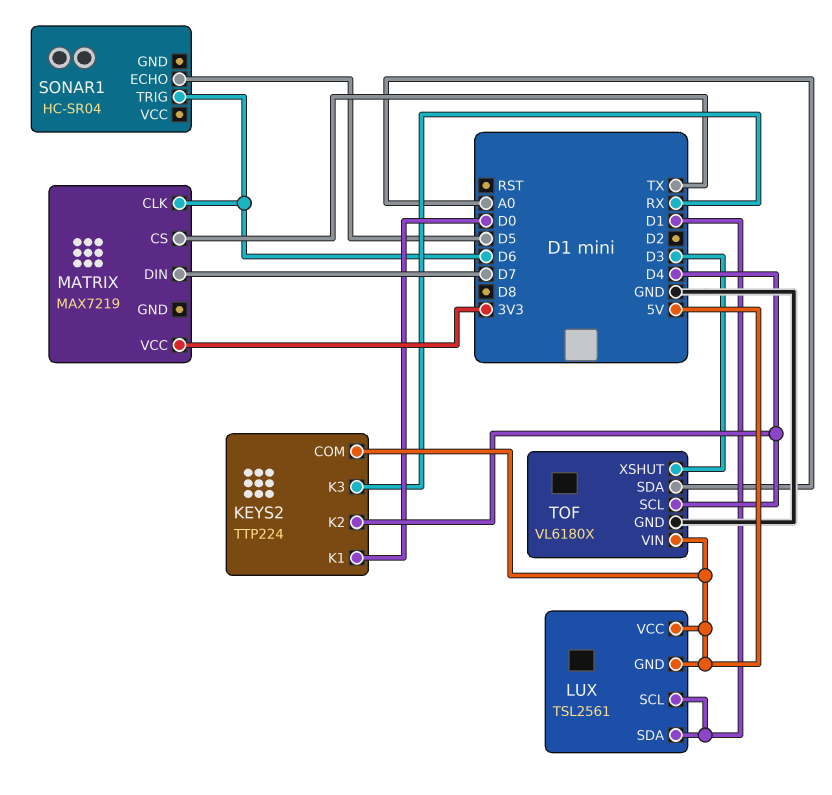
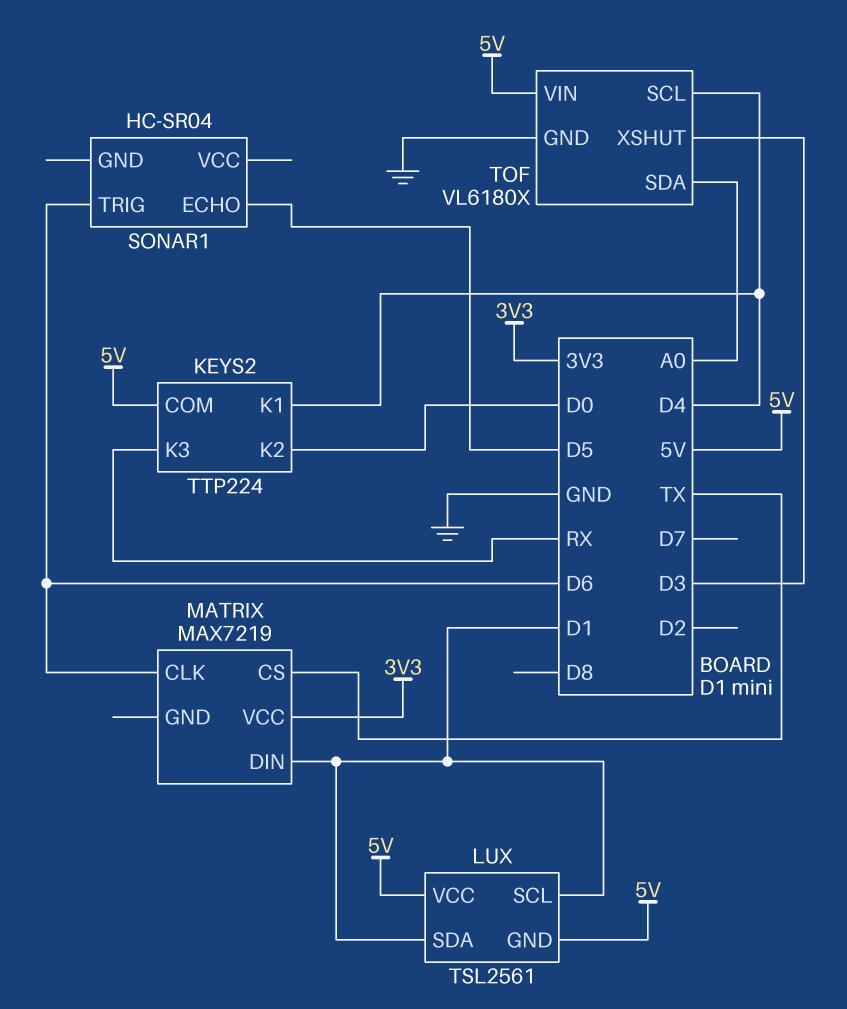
KEYS2 pin K1: D0 -> D4
KEYS2 pin K2: D4 -> D0
MATRIX pin DIN: D7 -> D1

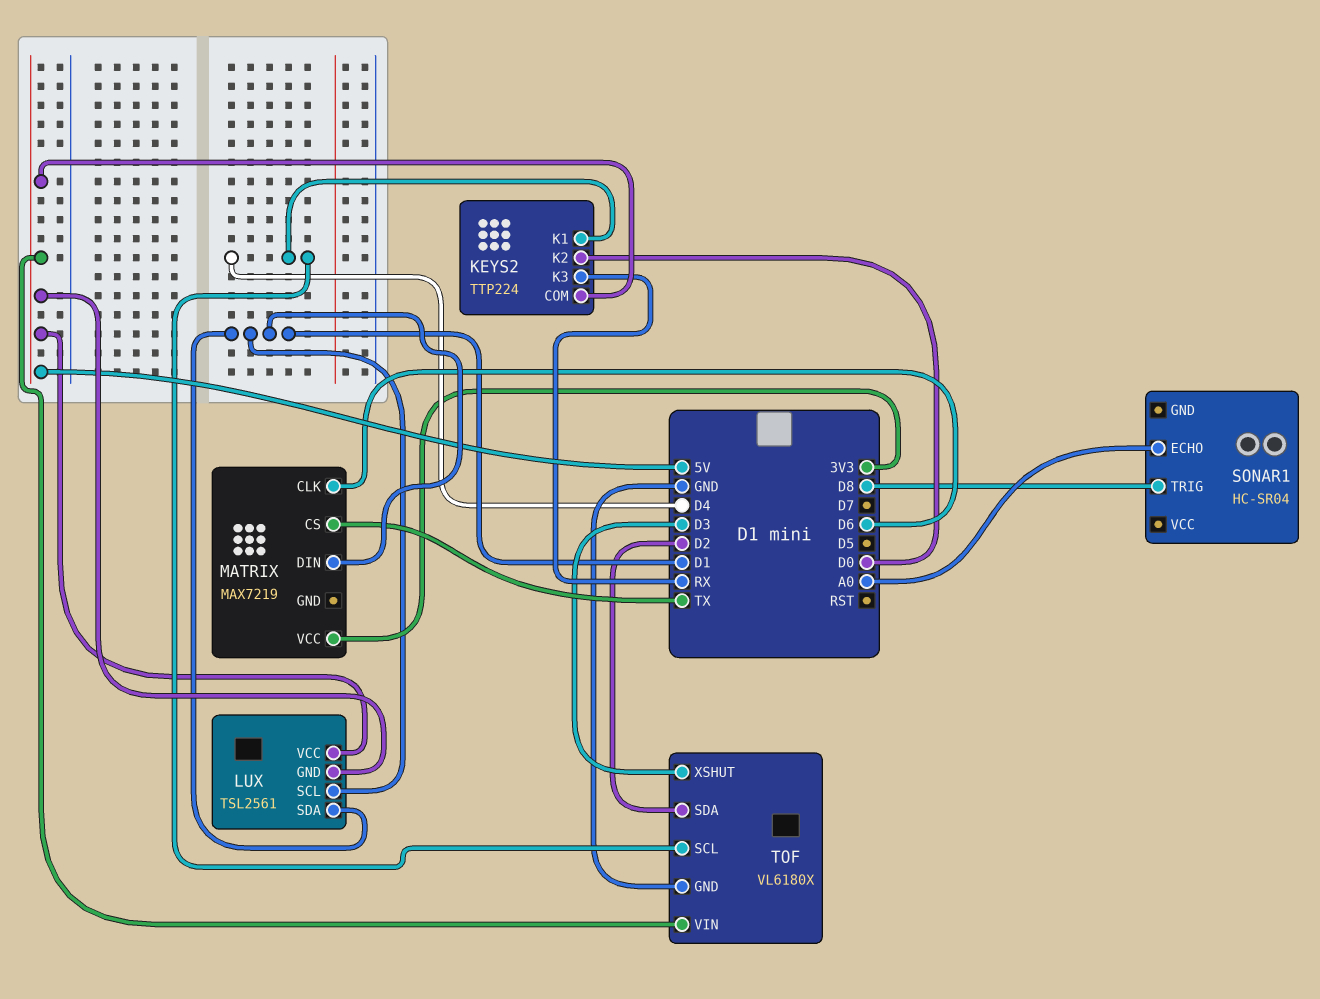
SONAR1 pin ECHO: D5 -> A0
SONAR1 pin TRIG: D6 -> D8
TOF pin SDA: A0 -> D2

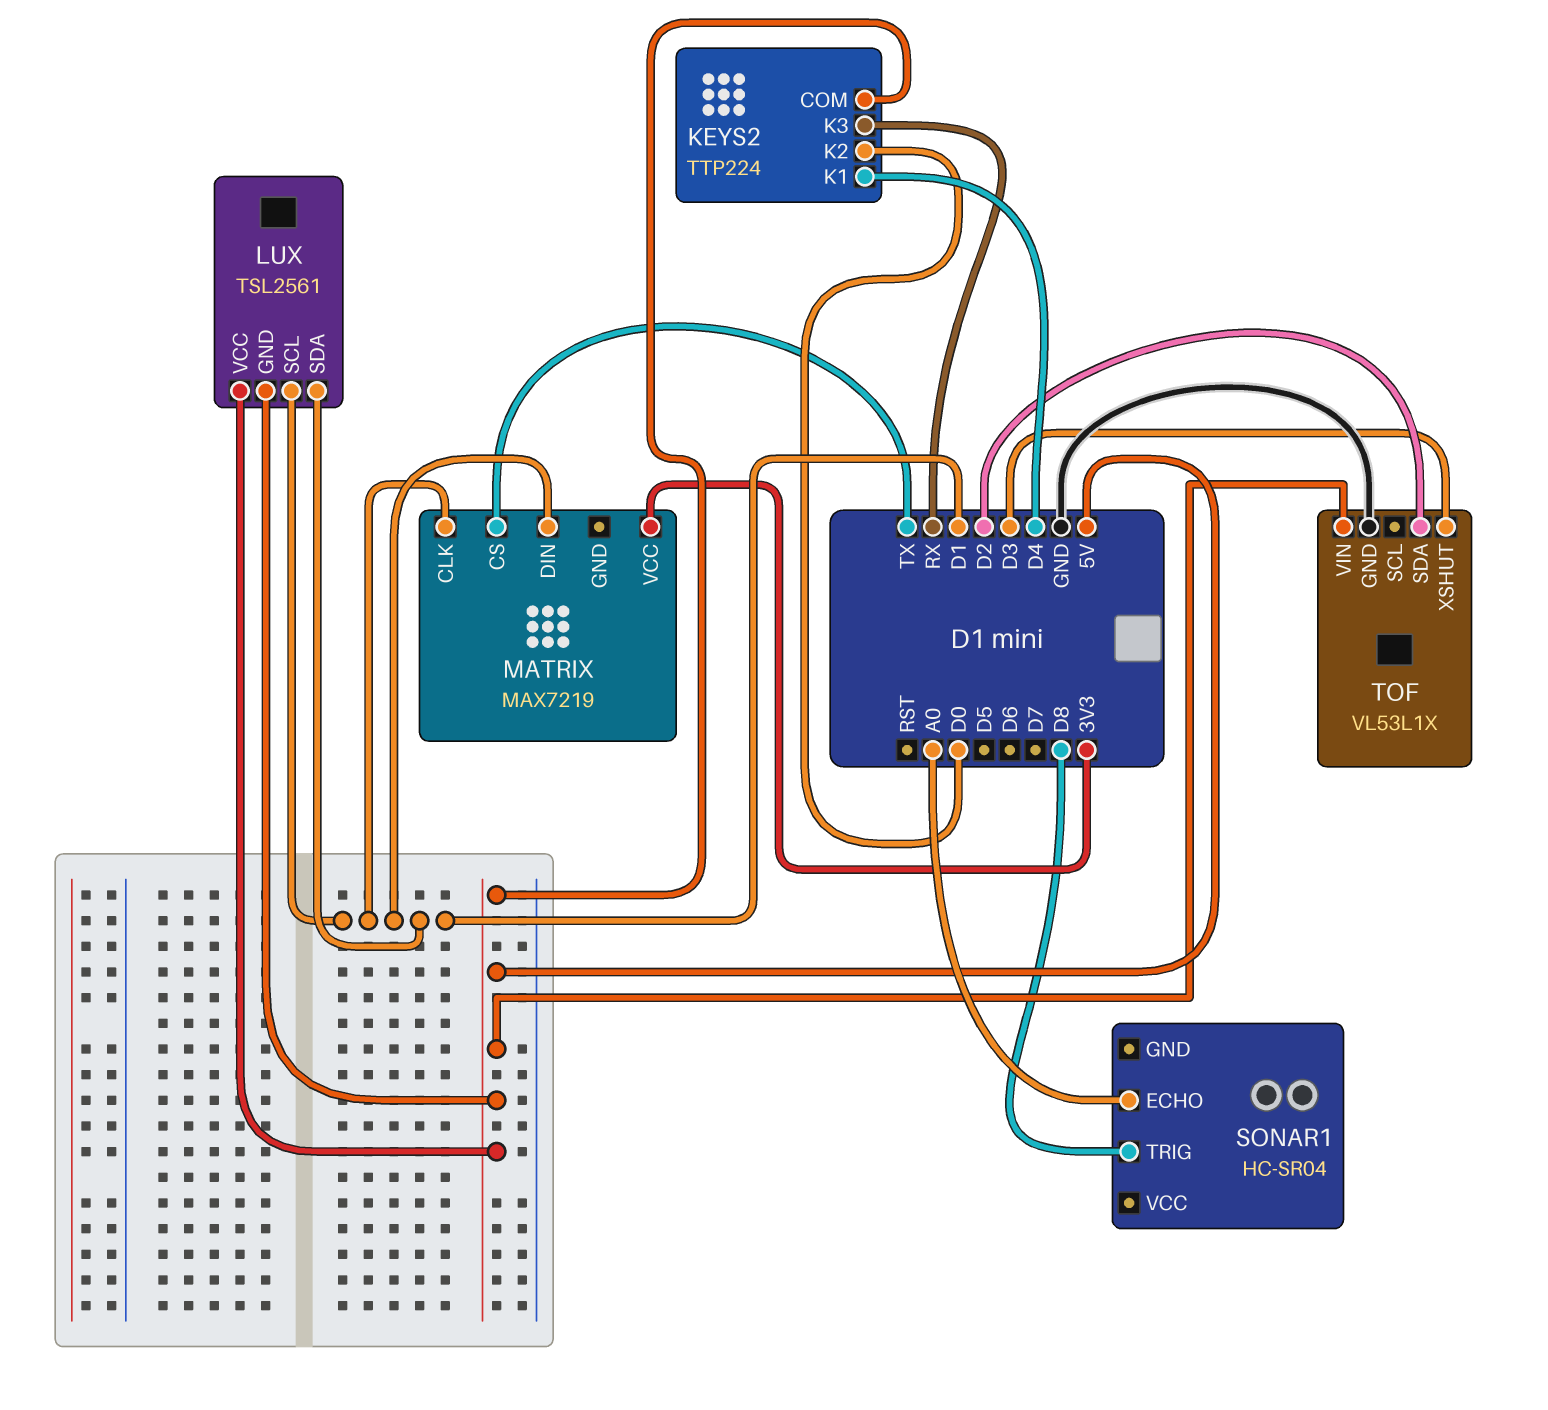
MATRIX pin CLK: D6 -> D1
TOF: VL6180X -> VL53L1X
TOF pin SCL: D4 -> none

